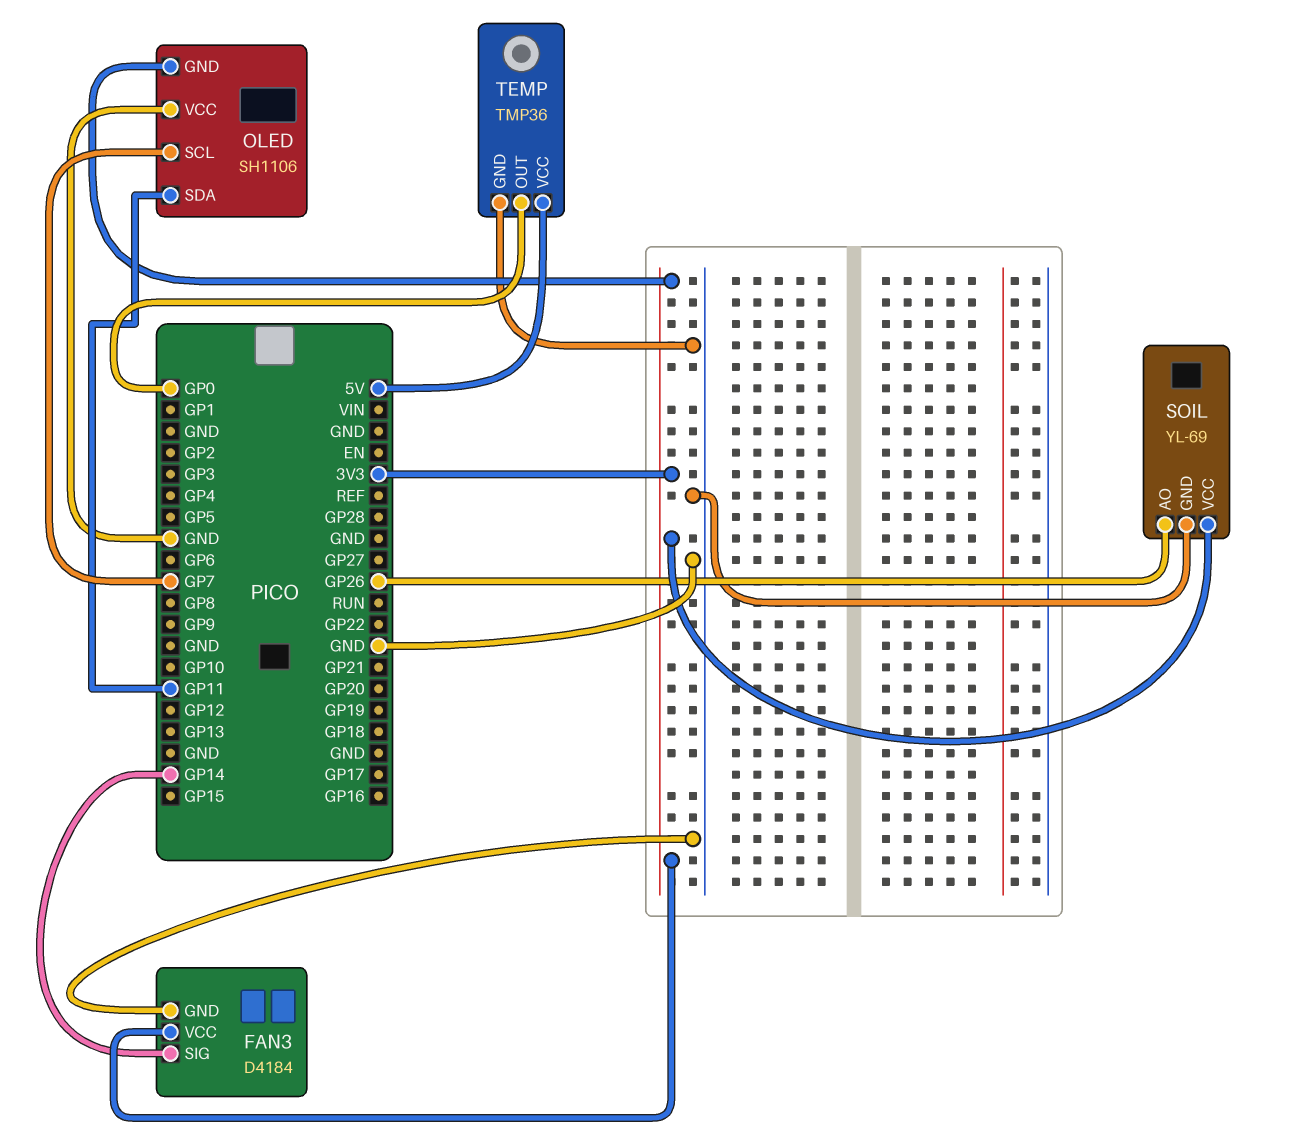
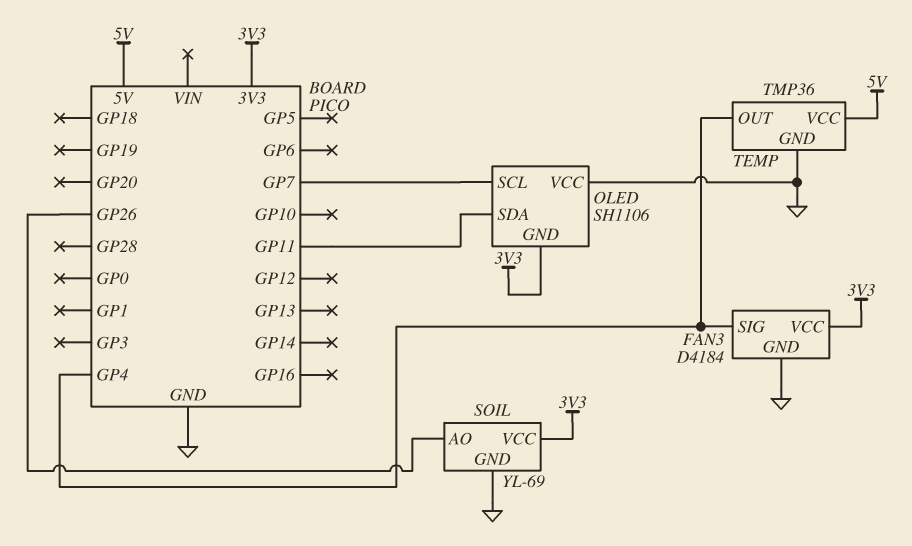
FAN3 pin SIG: GP14 -> GP4
TEMP pin OUT: GP0 -> GP4

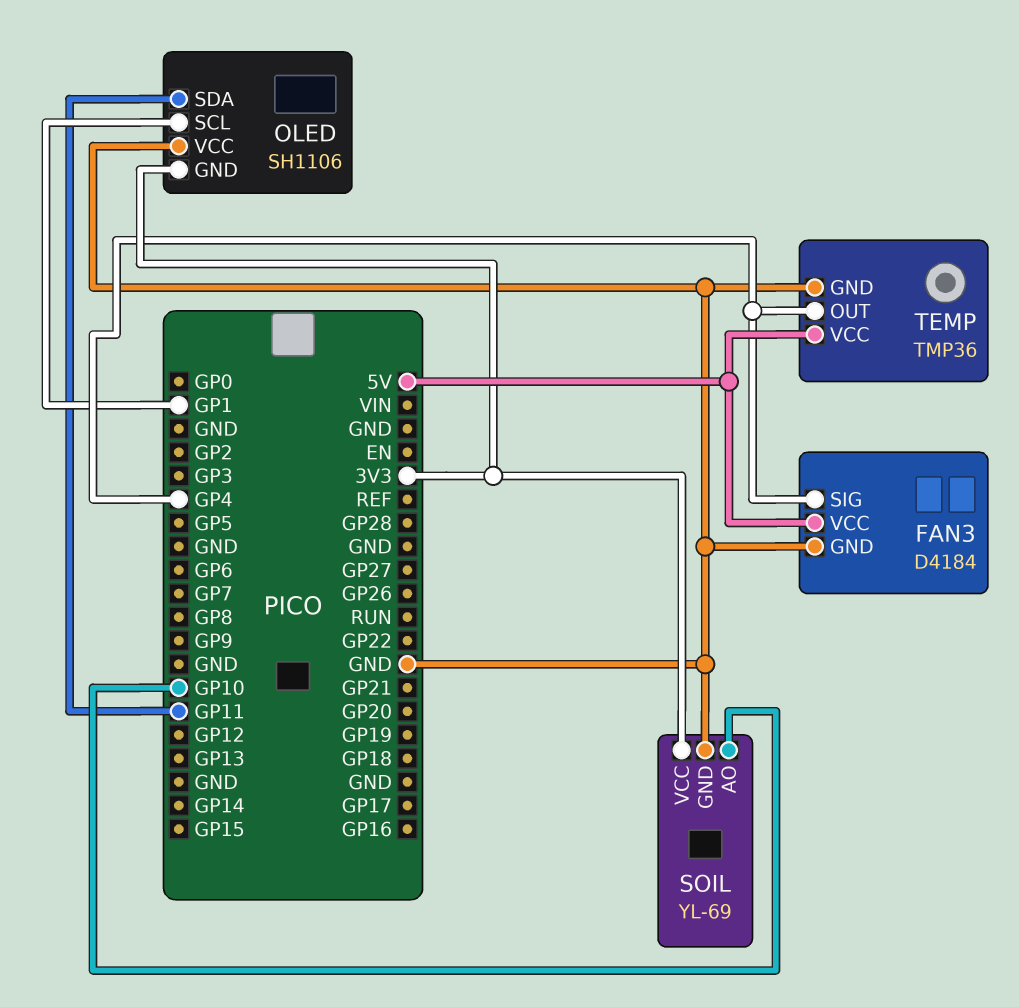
FAN3 pin VCC: 3V3 -> 5V
OLED pin SCL: GP7 -> GP1
SOIL pin AO: GP26 -> GP10

